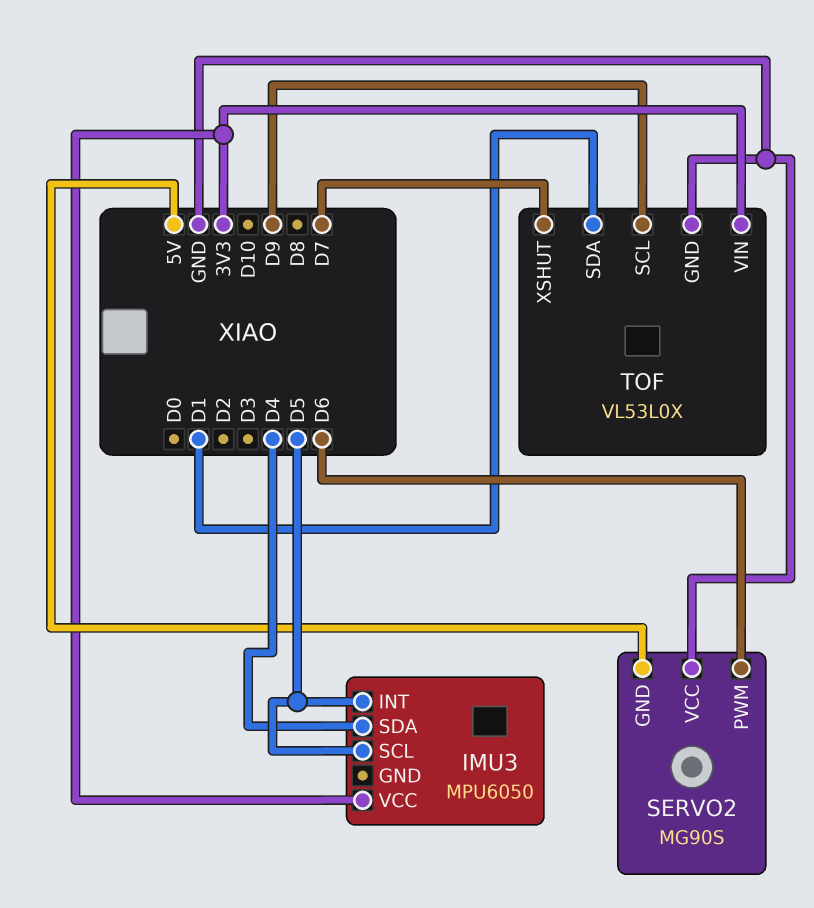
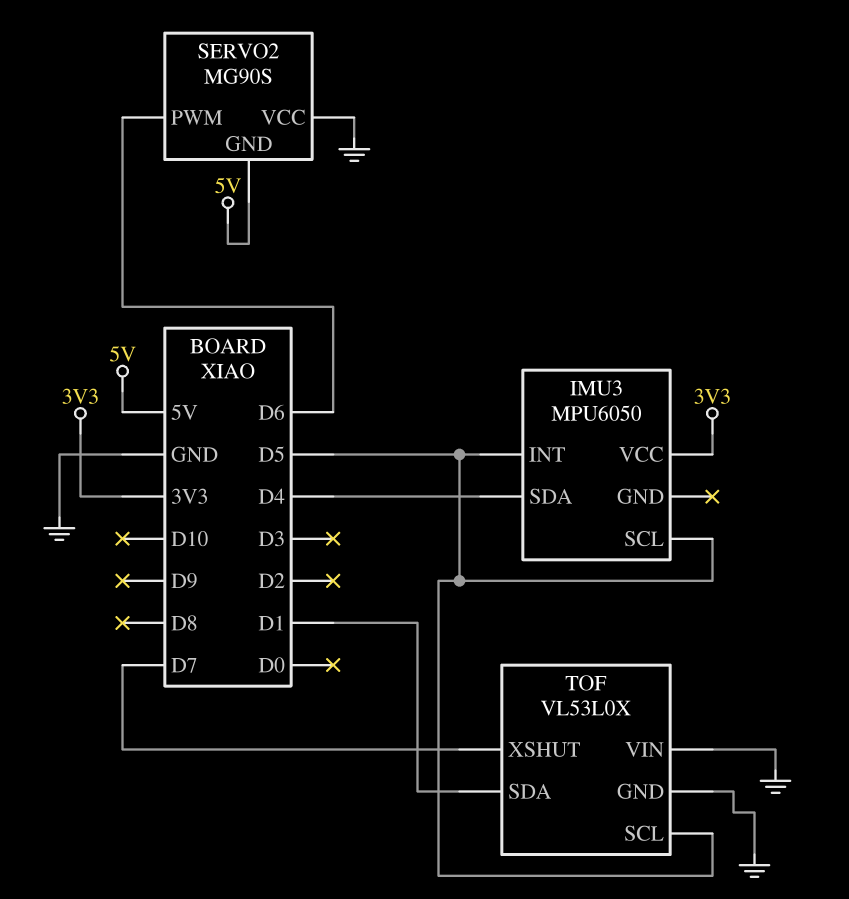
TOF pin SCL: D9 -> D5
TOF pin VIN: 3V3 -> GND

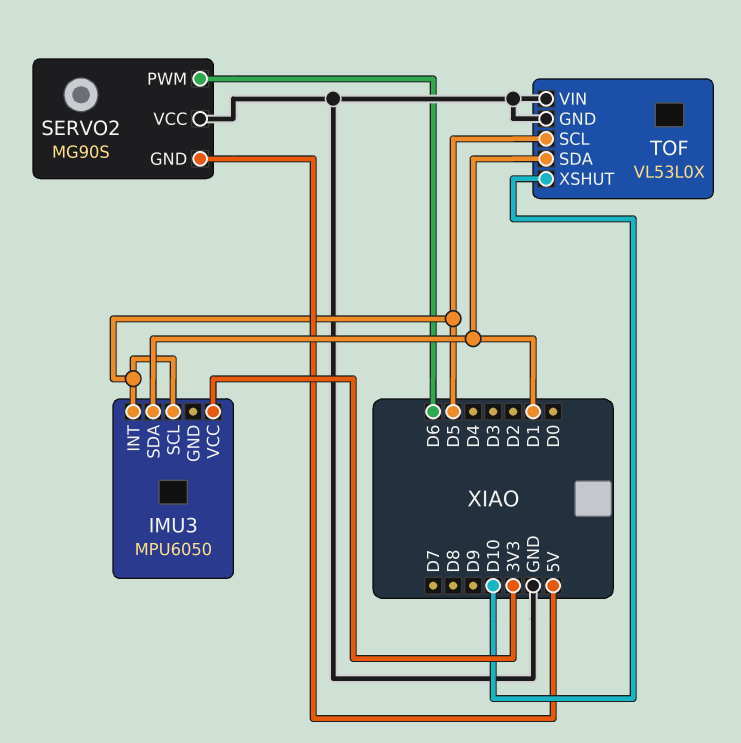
IMU3 pin SDA: D4 -> D1
TOF pin XSHUT: D7 -> D10

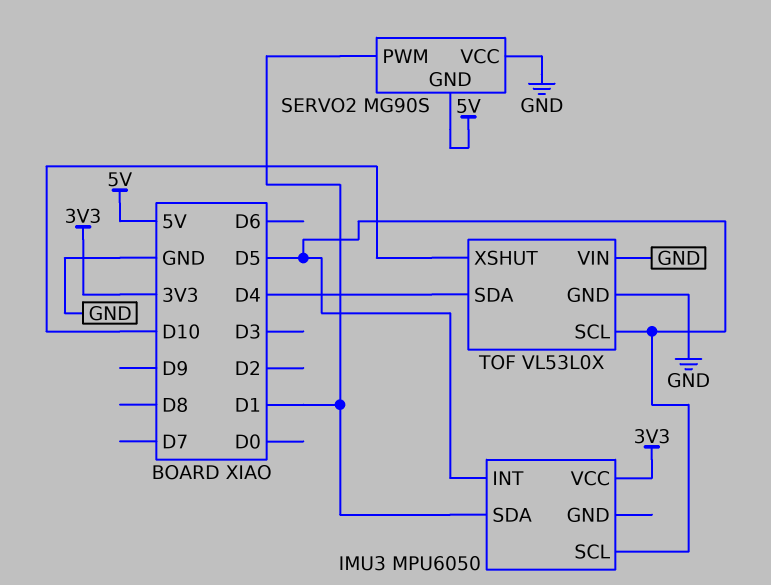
SERVO2 pin PWM: D6 -> D1
TOF pin SDA: D1 -> D4

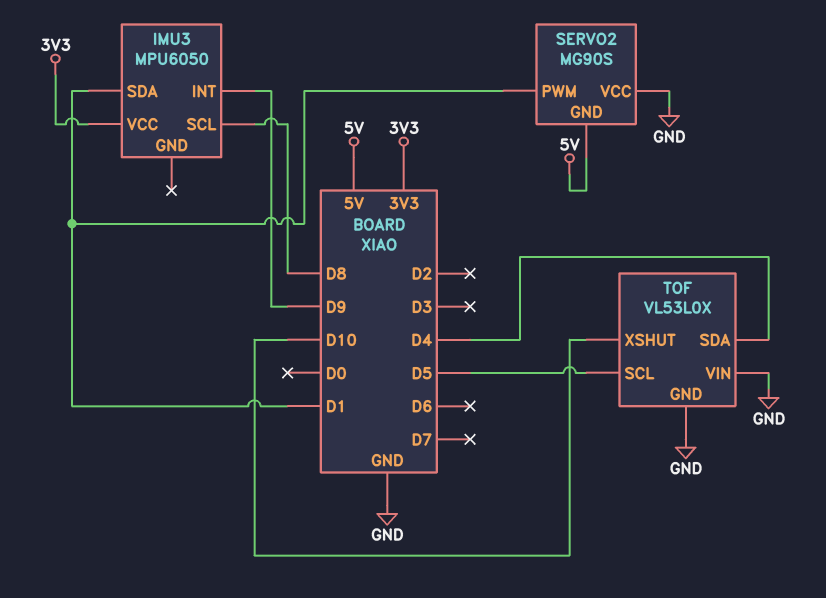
IMU3 pin INT: D5 -> D9
IMU3 pin SCL: D5 -> D8

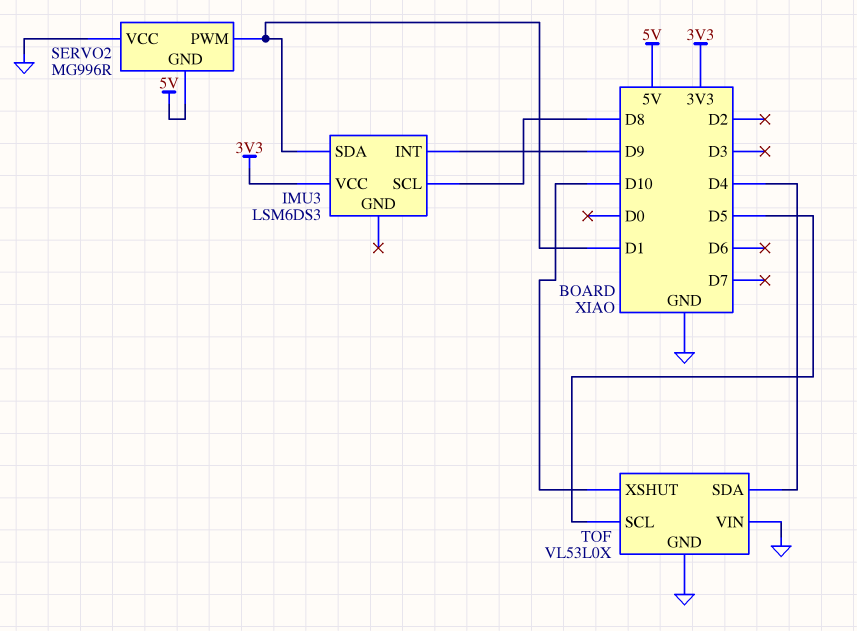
IMU3: MPU6050 -> LSM6DS3
SERVO2: MG90S -> MG996R

